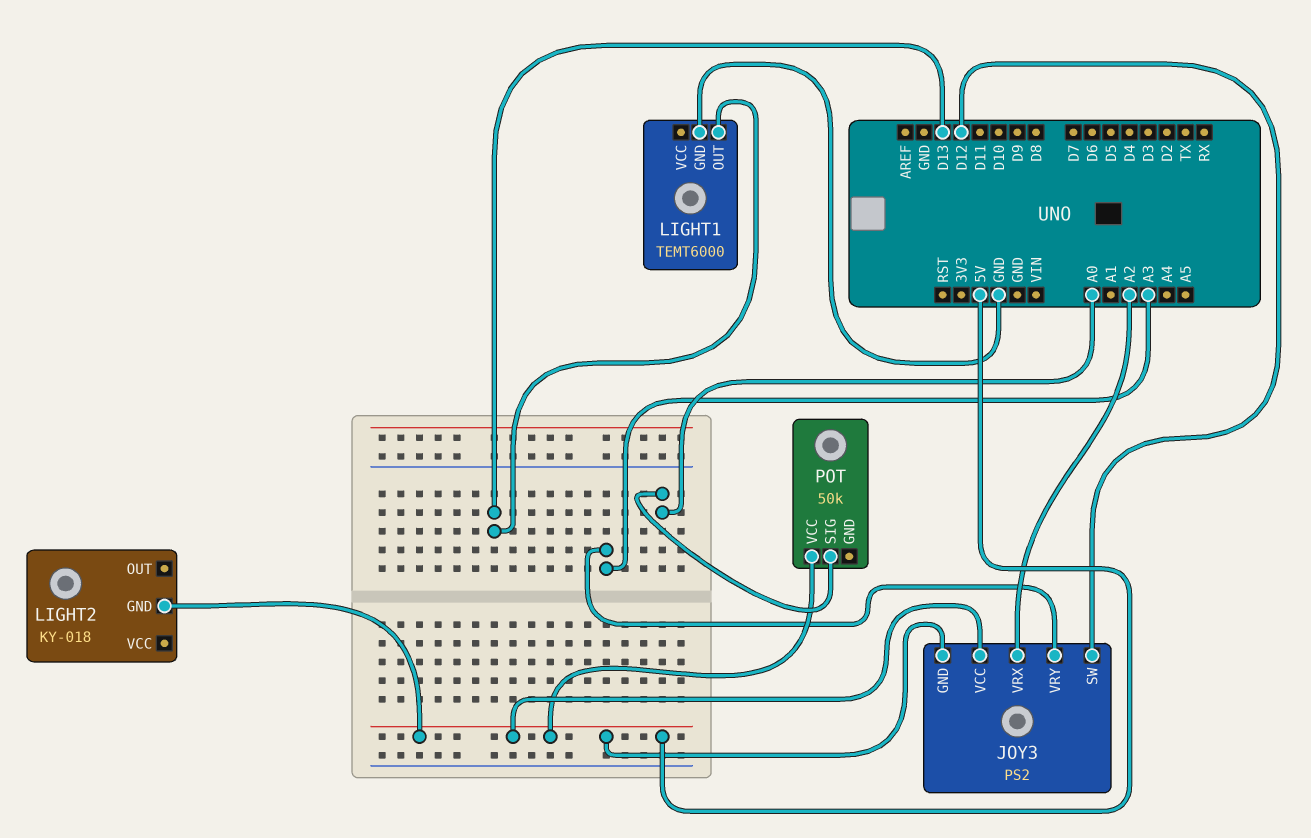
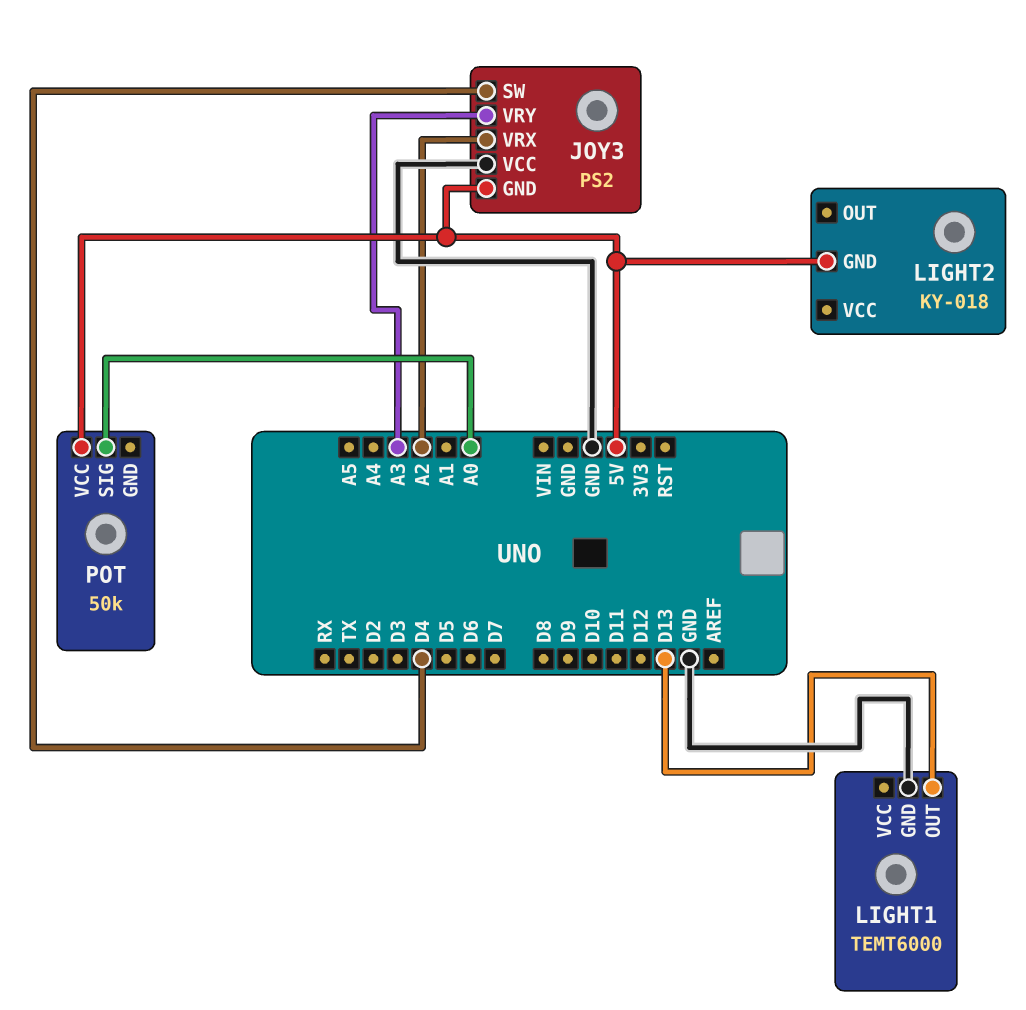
JOY3 pin SW: D12 -> D4
JOY3 pin VCC: 5V -> GND

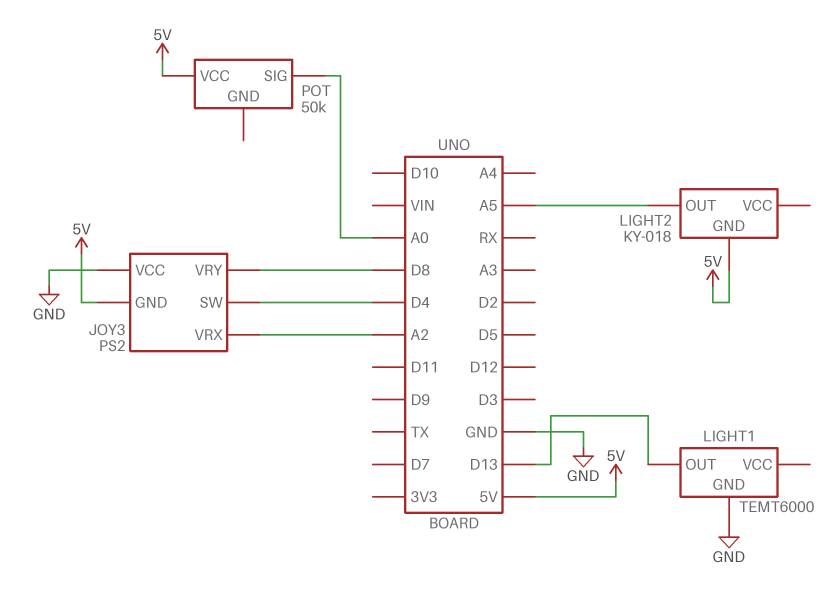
JOY3 pin VRY: A3 -> D8
LIGHT2 pin OUT: none -> A5

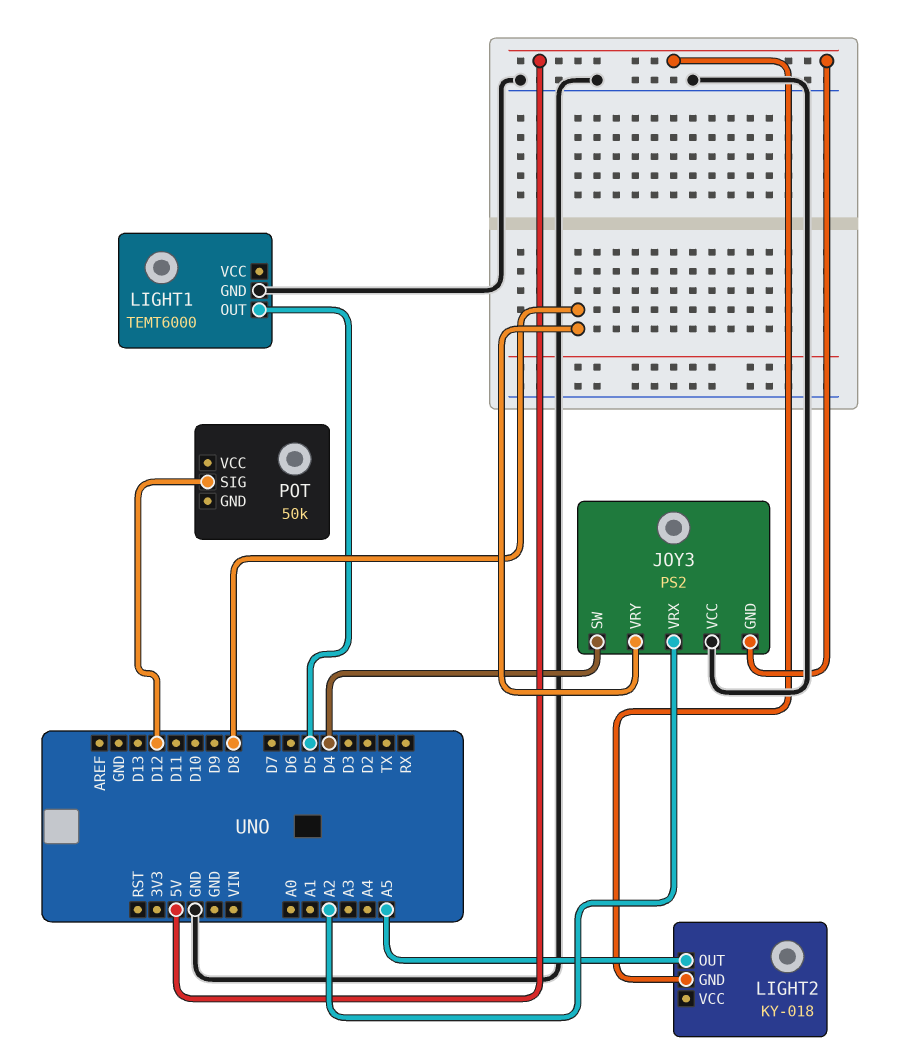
LIGHT1 pin OUT: D13 -> D5
POT pin SIG: A0 -> D12
POT pin VCC: 5V -> none

